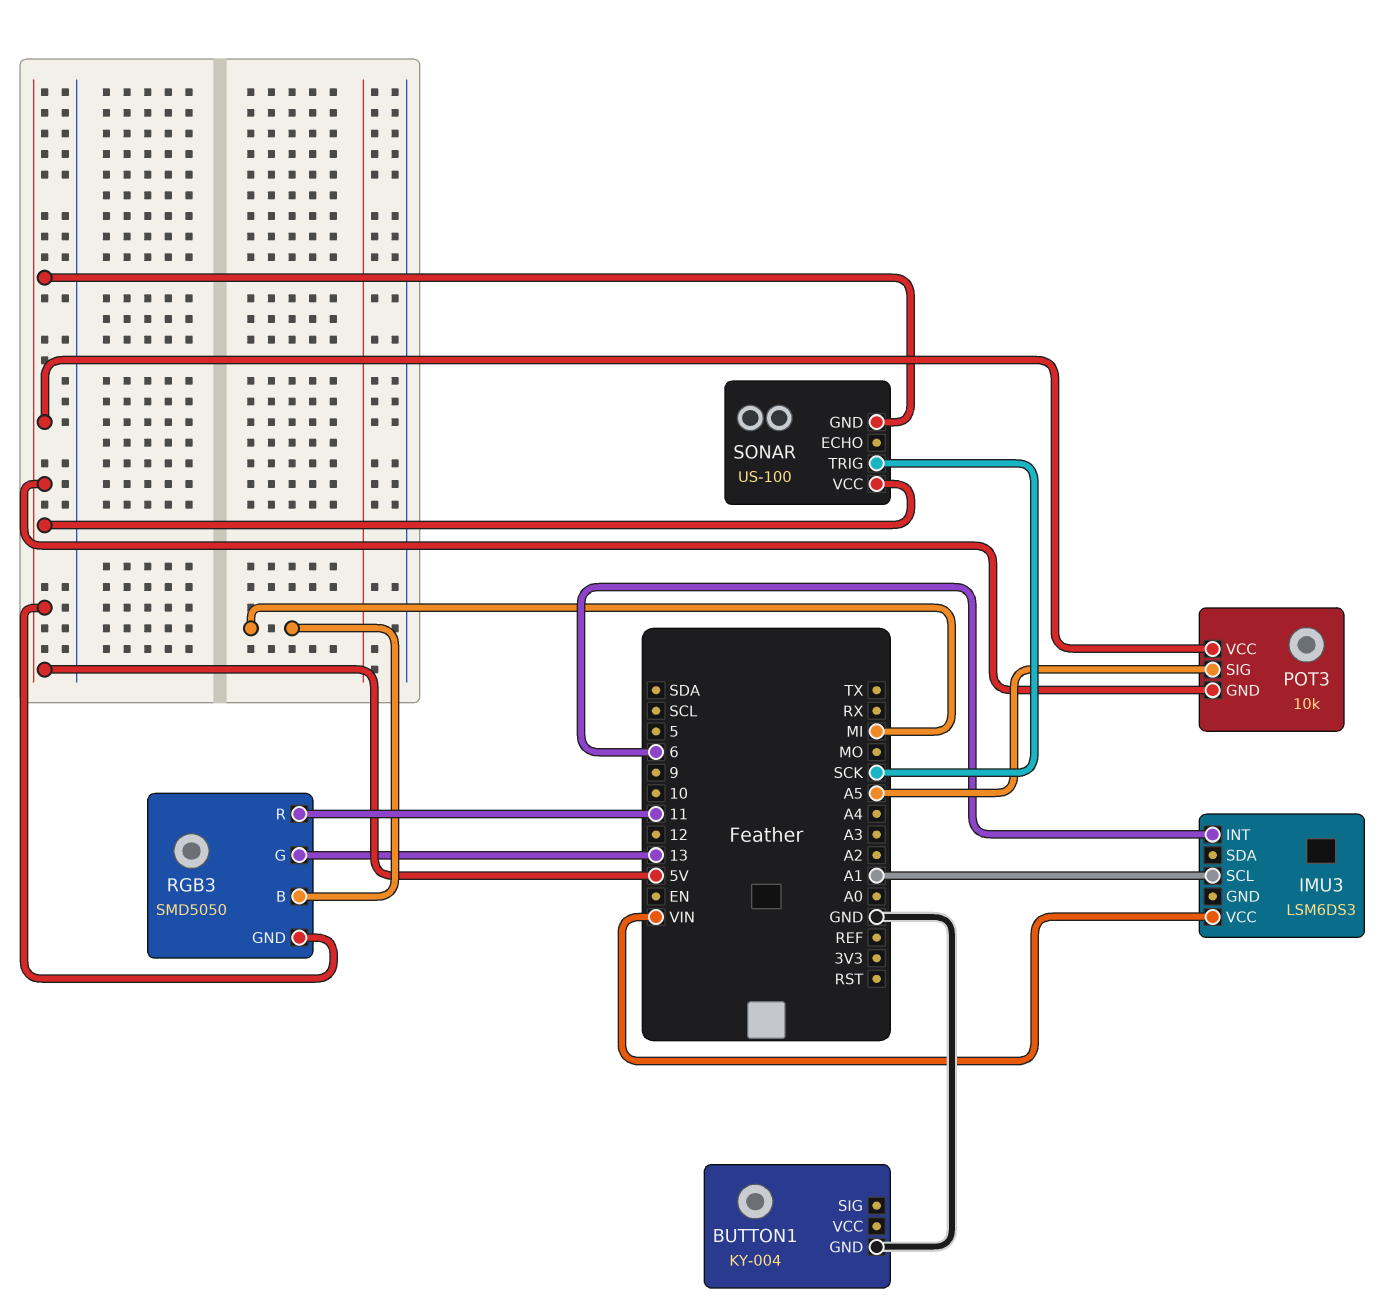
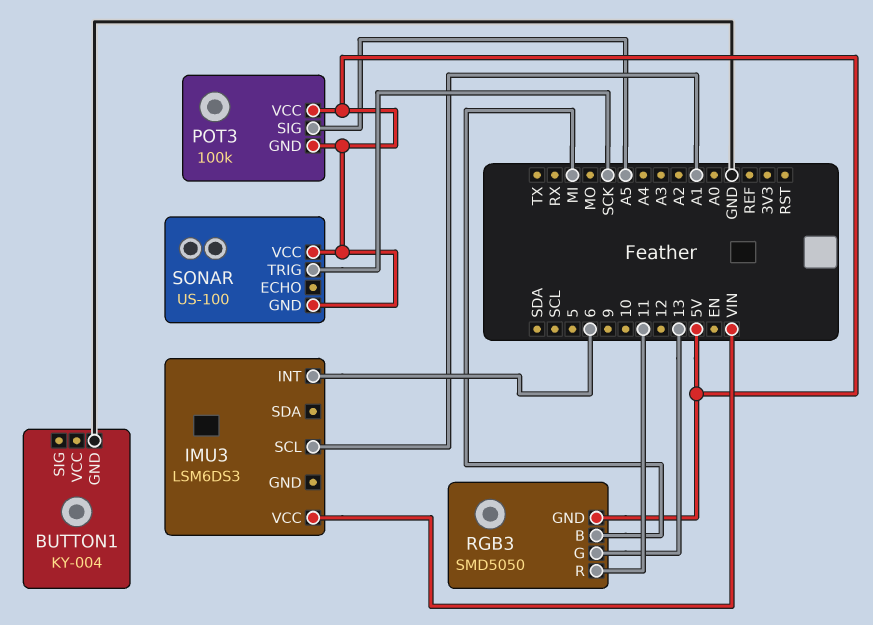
POT3: 10k -> 100k

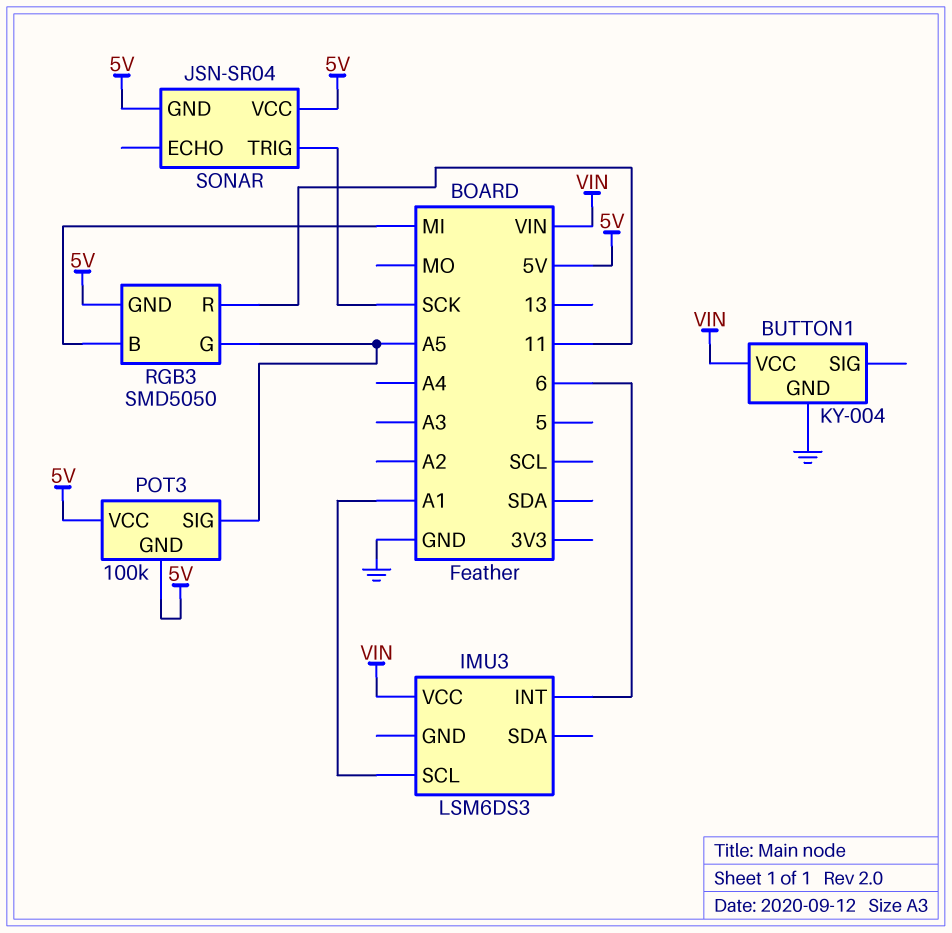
BUTTON1 pin VCC: none -> VIN
RGB3 pin G: 13 -> A5
SONAR: US-100 -> JSN-SR04

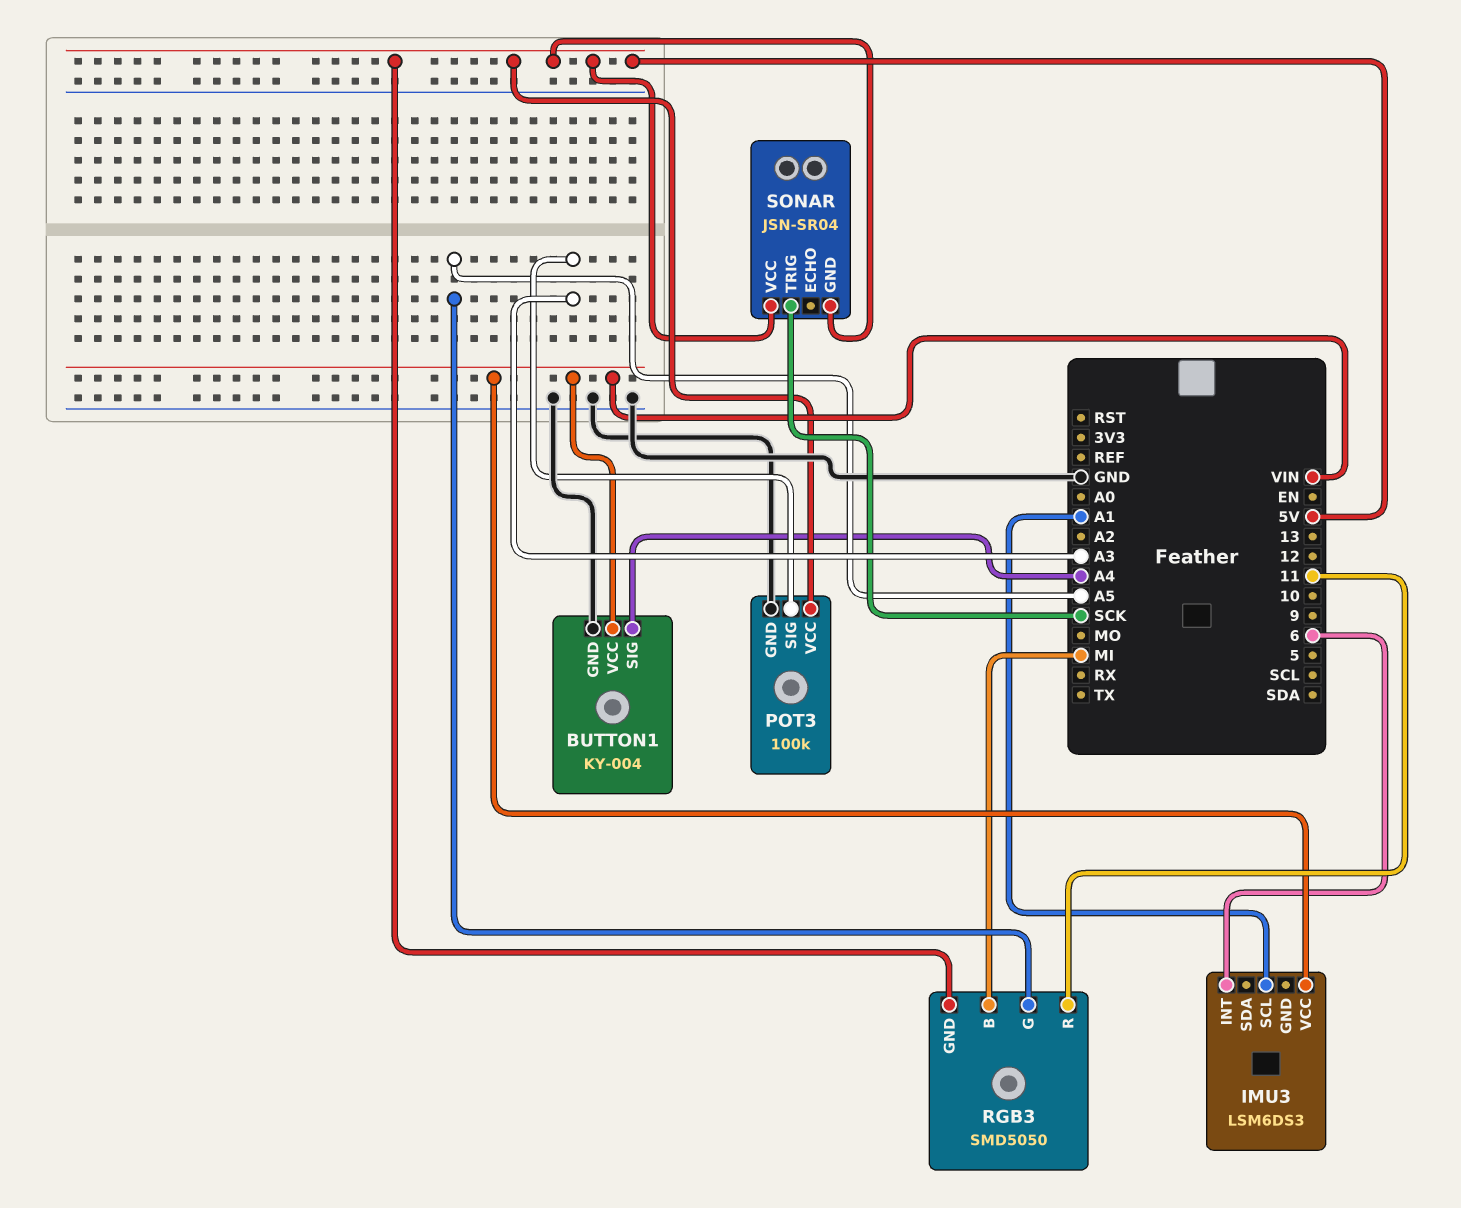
BUTTON1 pin SIG: none -> A4
POT3 pin GND: 5V -> GND
POT3 pin SIG: A5 -> A3

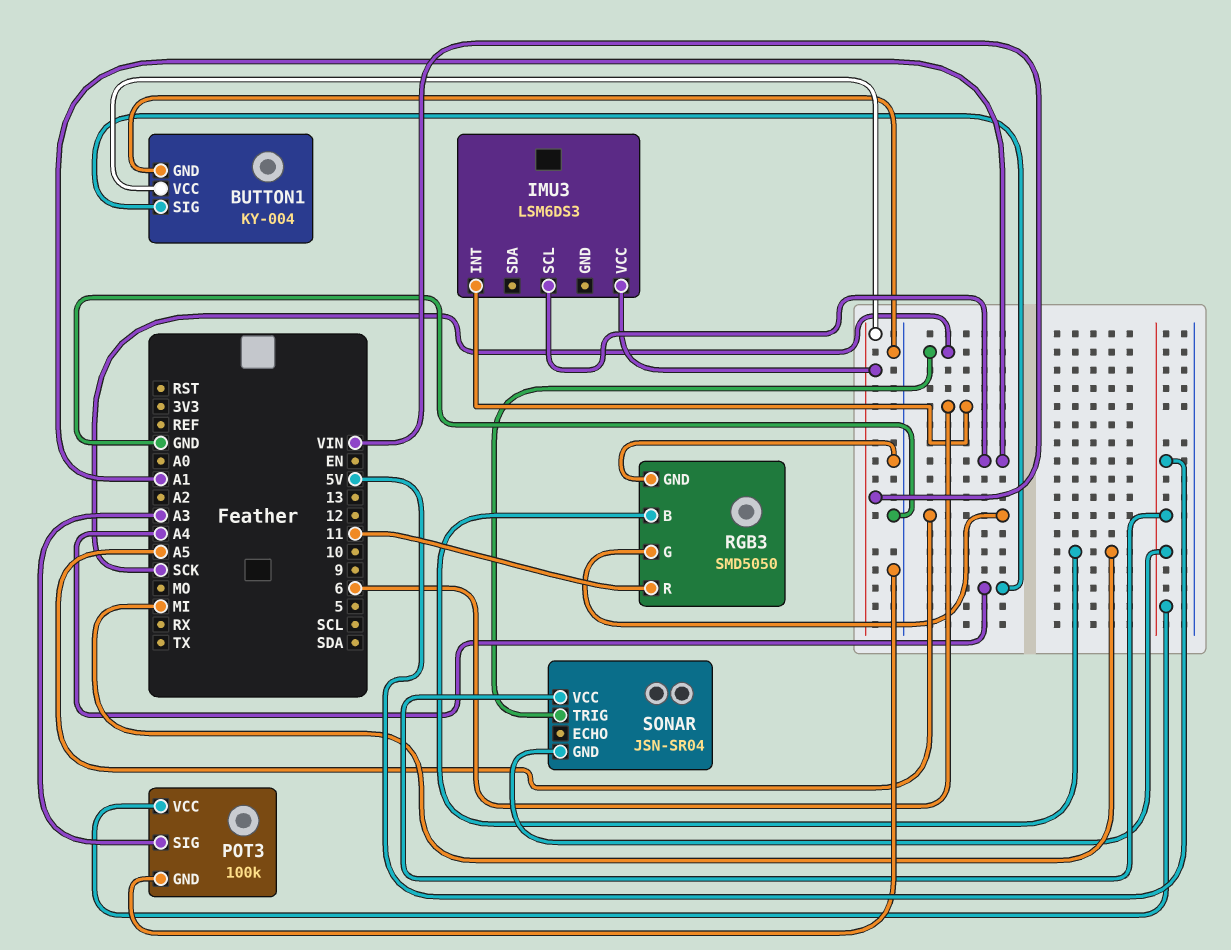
RGB3 pin GND: 5V -> GND

